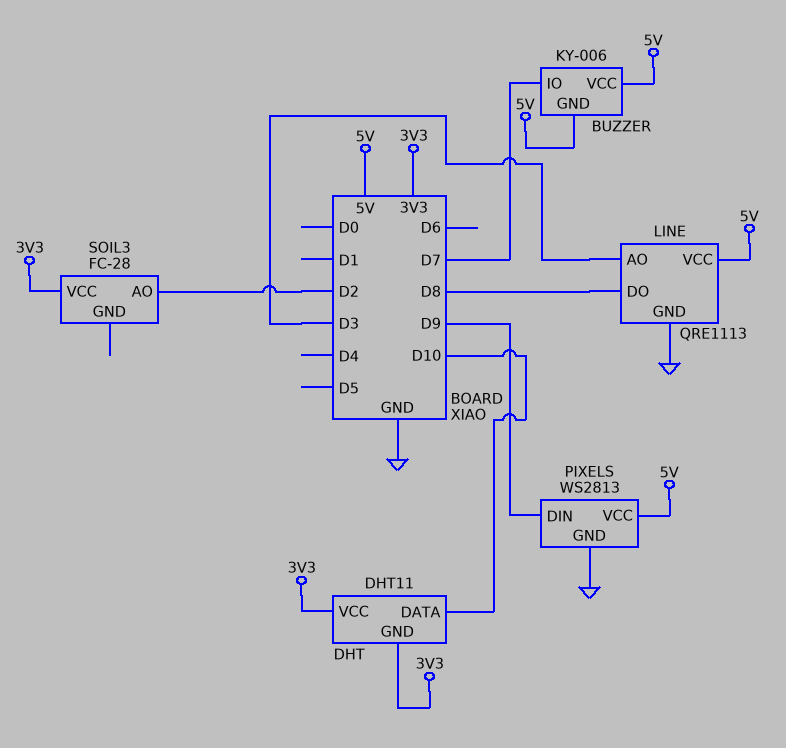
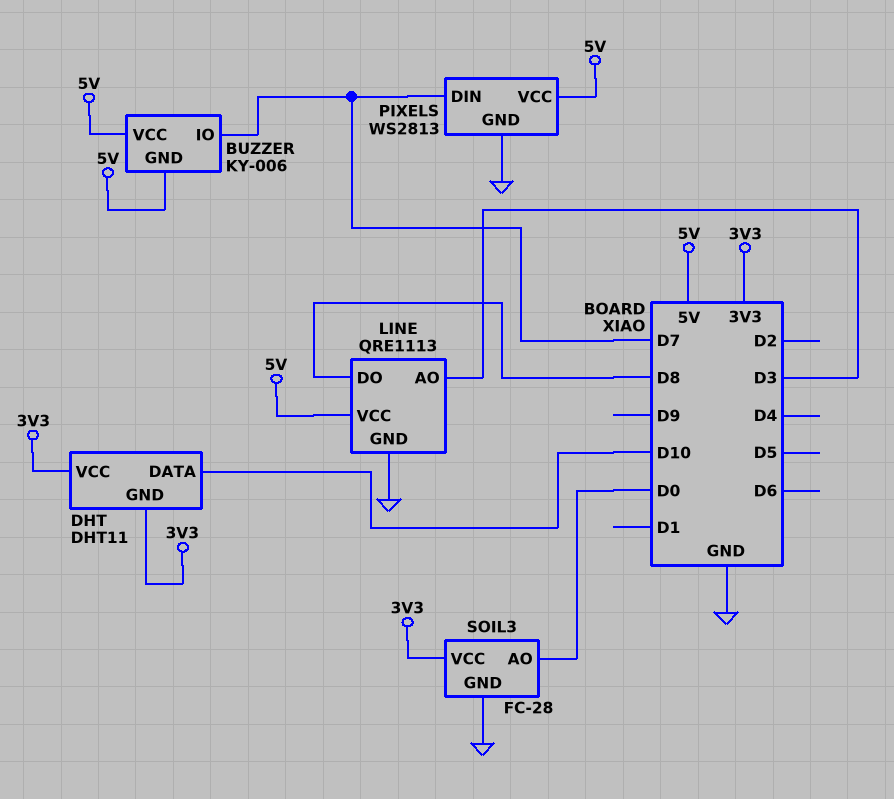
PIXELS pin DIN: D9 -> D7
SOIL3 pin AO: D2 -> D0
SOIL3 pin GND: none -> GND

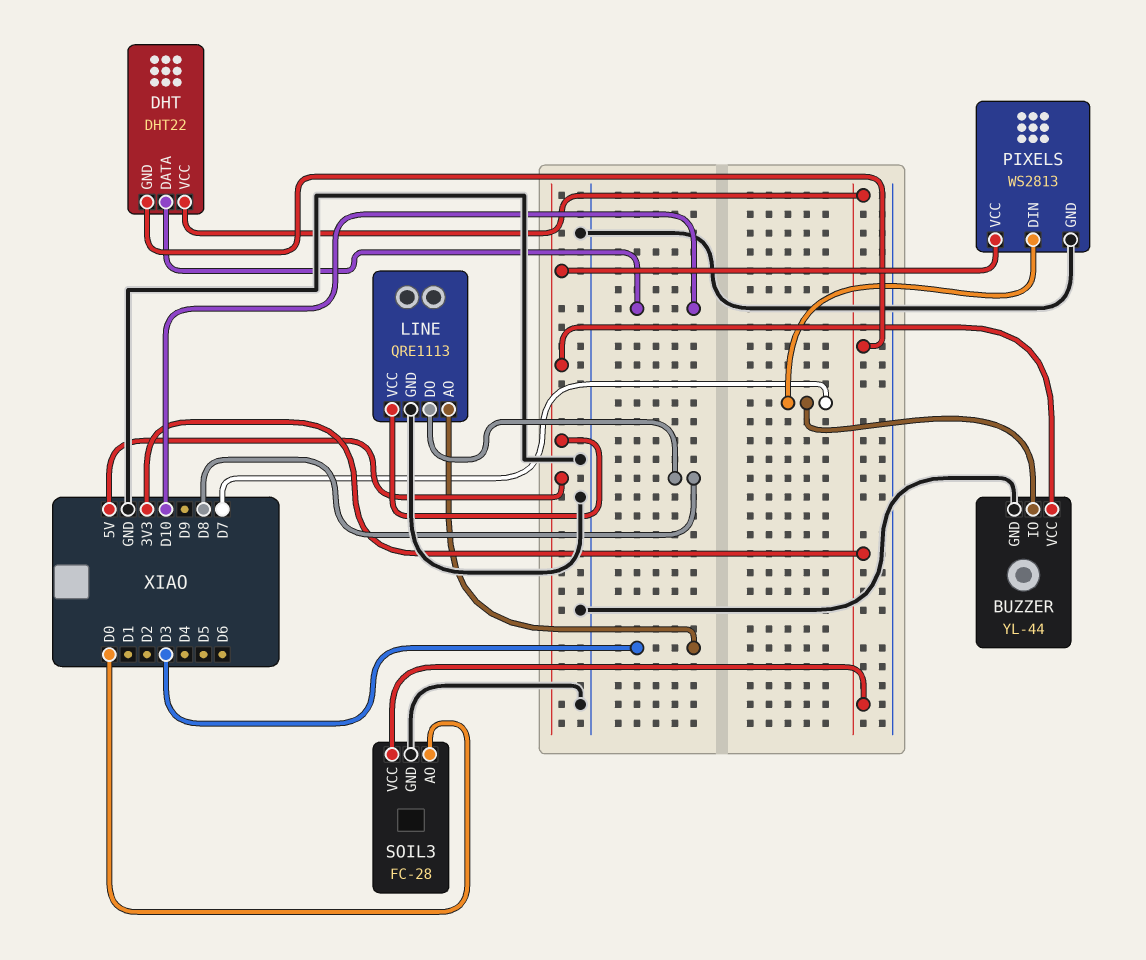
BUZZER: KY-006 -> YL-44
BUZZER pin GND: 5V -> GND
DHT: DHT11 -> DHT22

